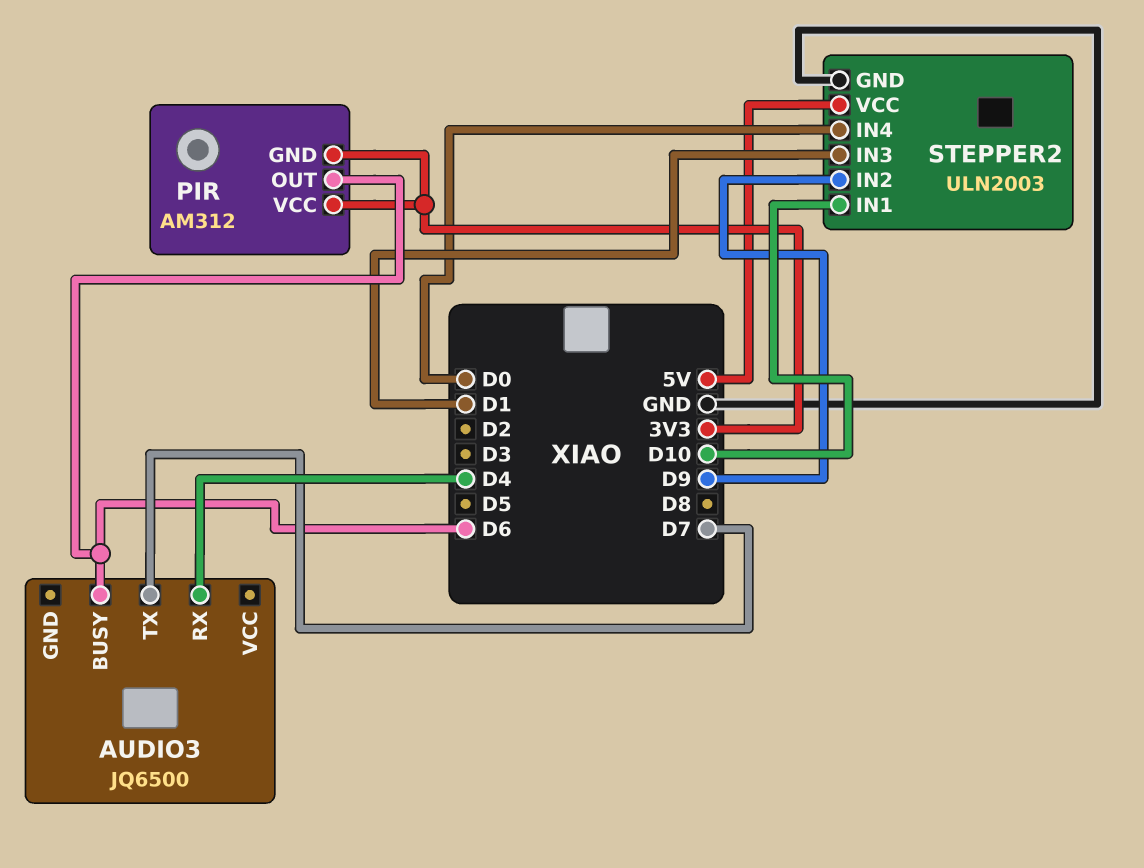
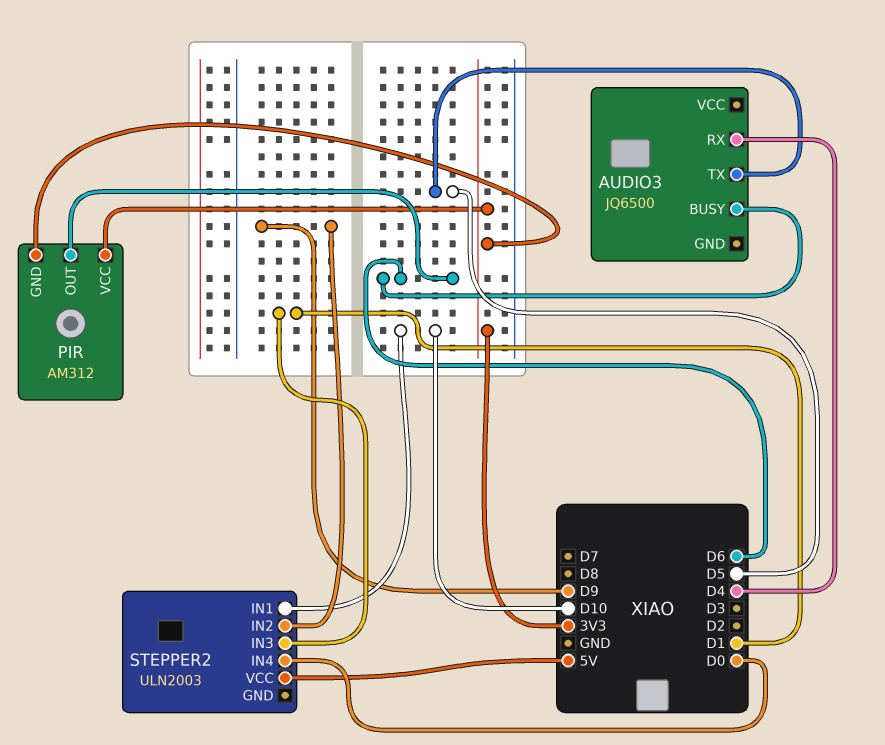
AUDIO3 pin TX: D7 -> D5
STEPPER2 pin GND: GND -> none

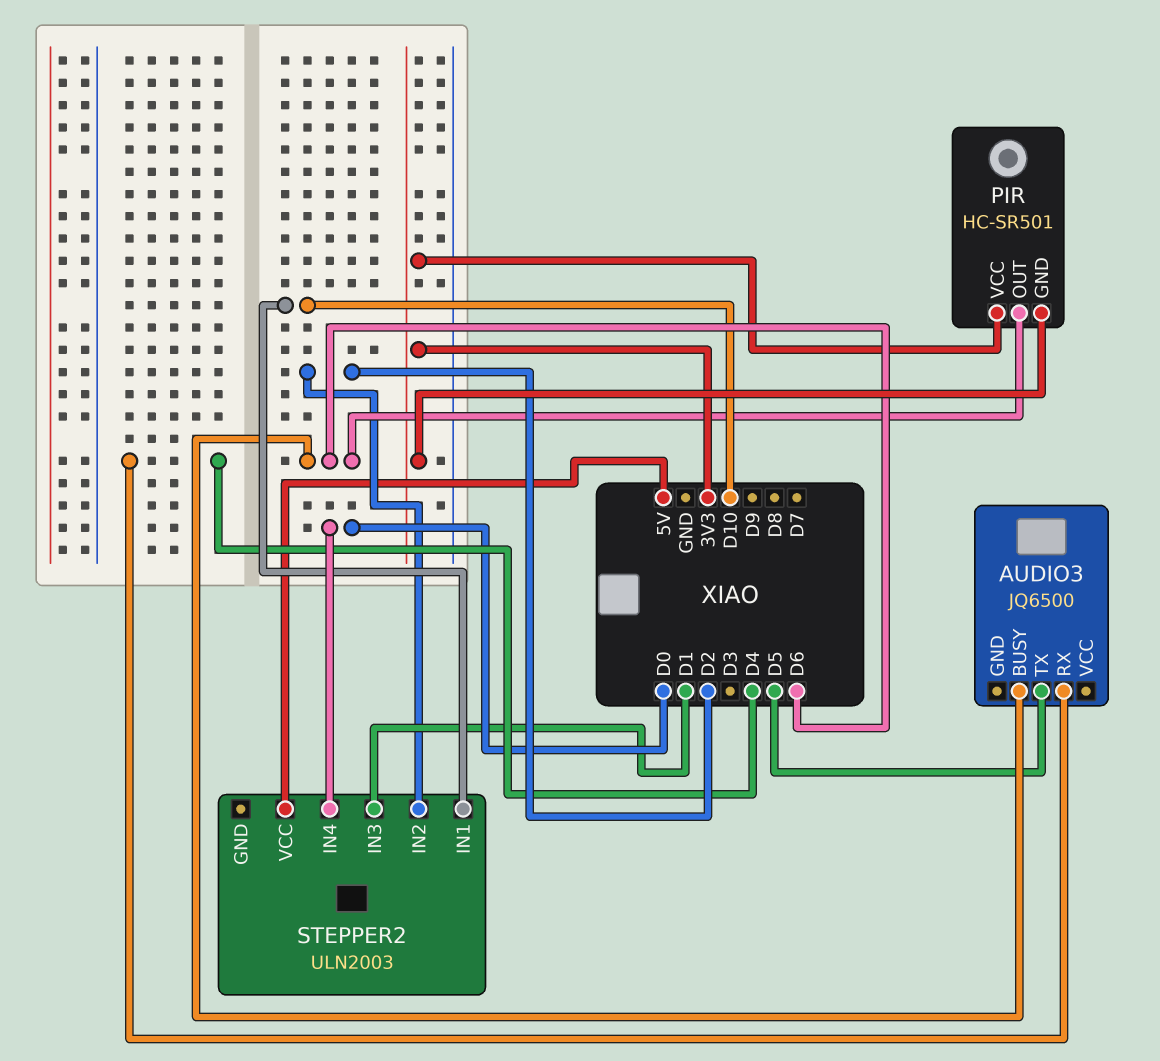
PIR: AM312 -> HC-SR501
STEPPER2 pin IN2: D9 -> D2

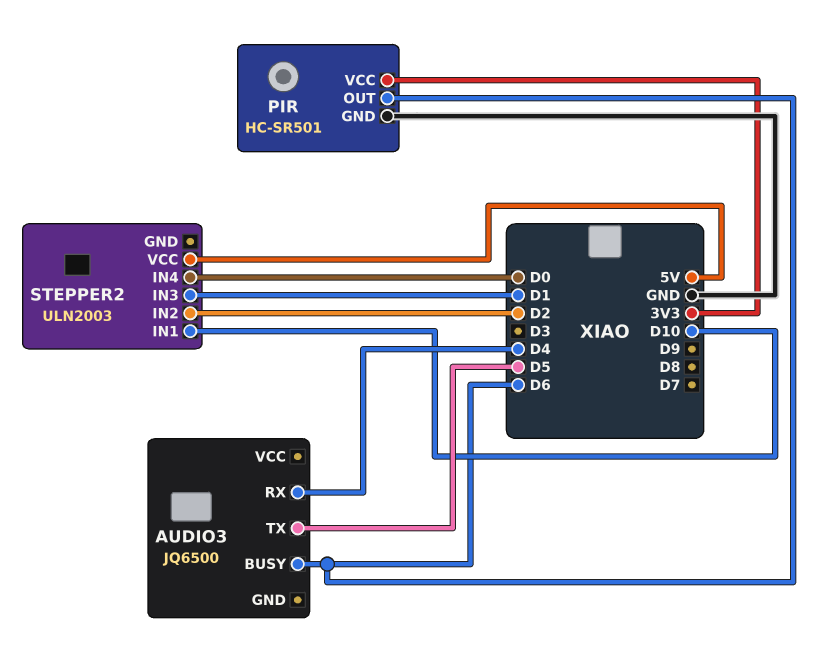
PIR pin GND: 3V3 -> GND

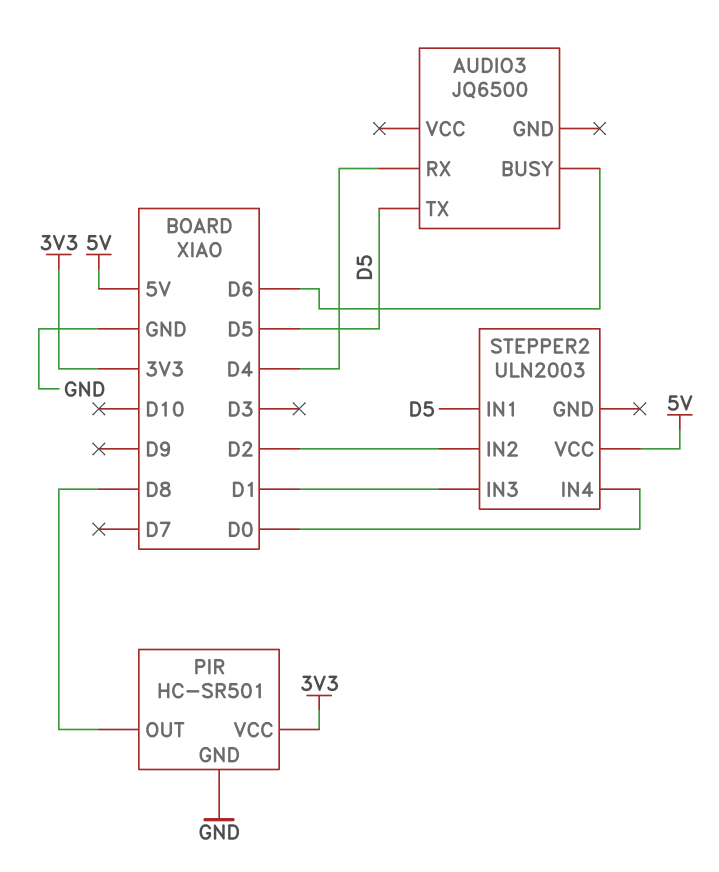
PIR pin OUT: D6 -> D8
STEPPER2 pin IN1: D10 -> D5

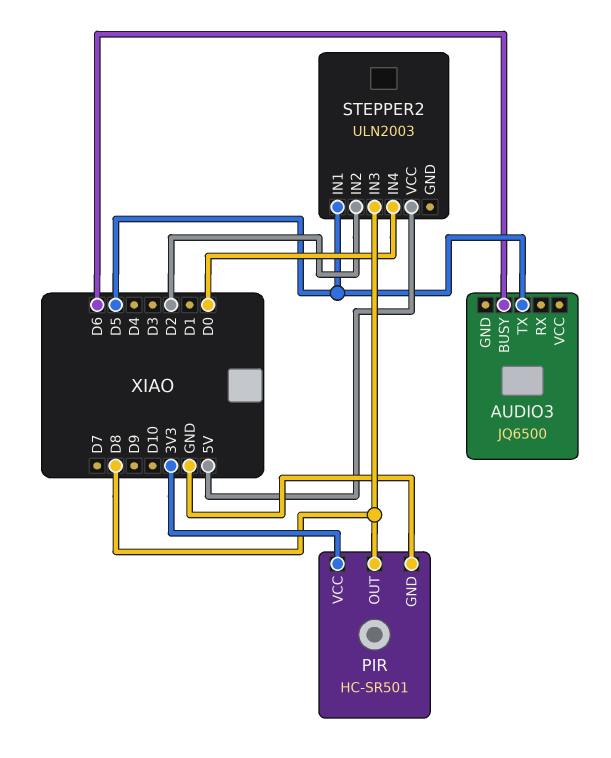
AUDIO3 pin RX: D4 -> none
STEPPER2 pin IN3: D1 -> D8

